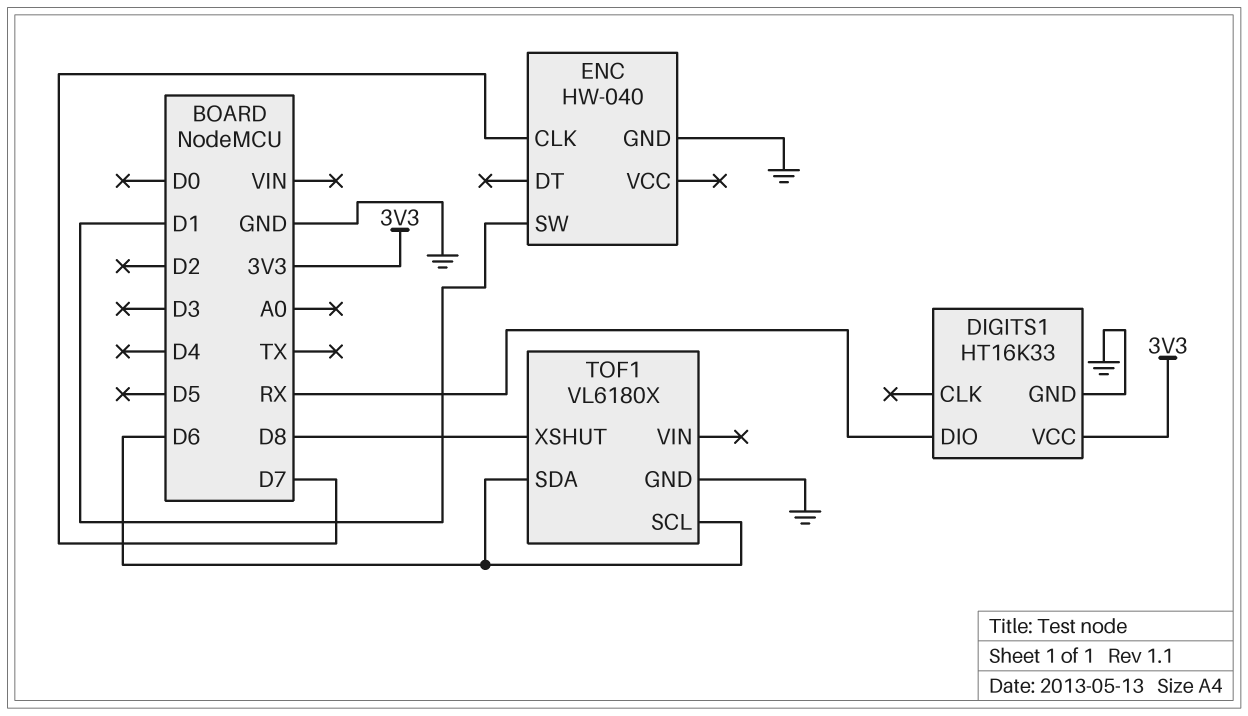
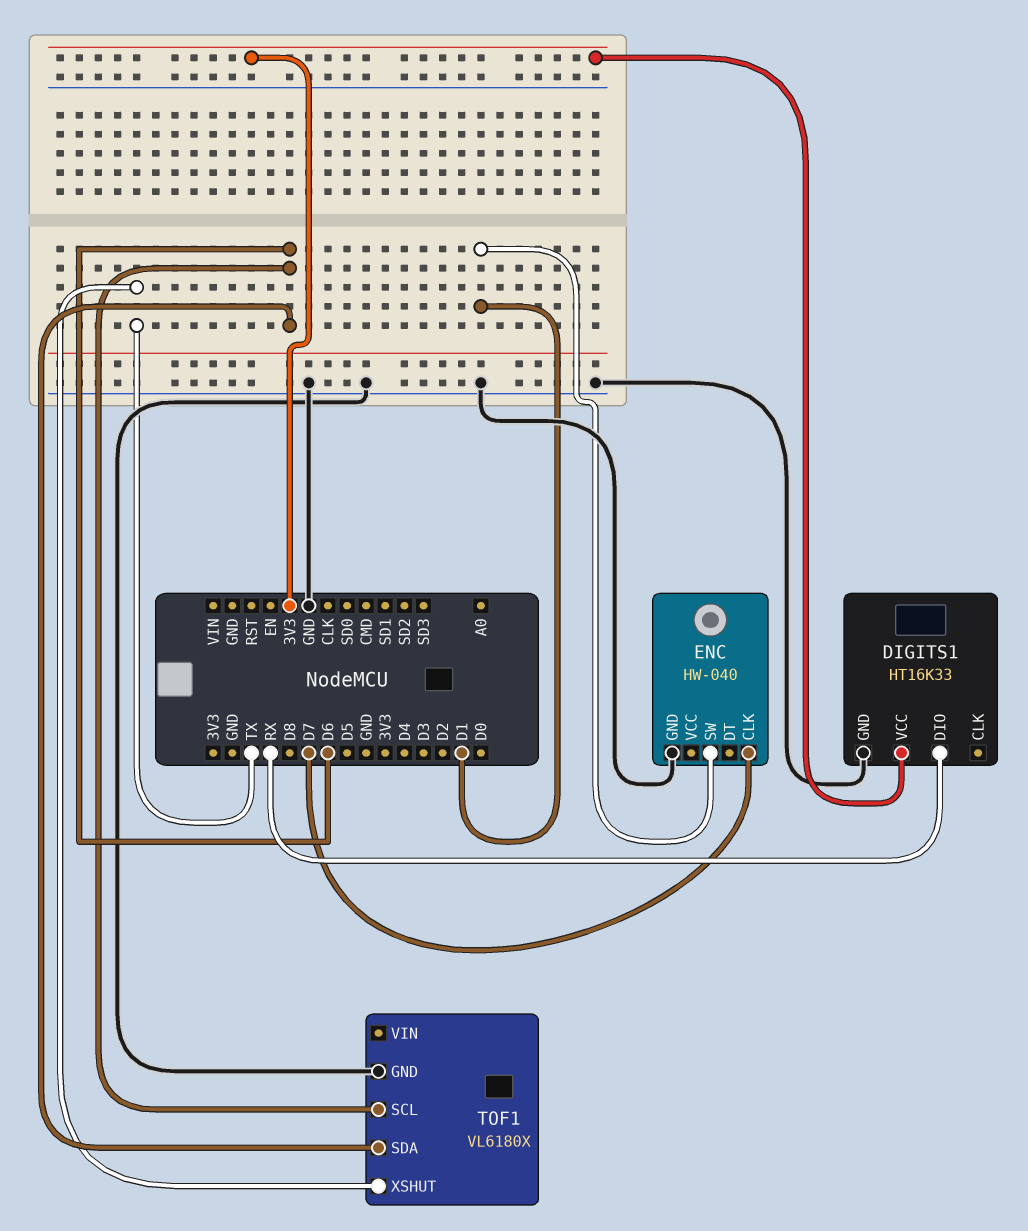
TOF1 pin XSHUT: D8 -> TX

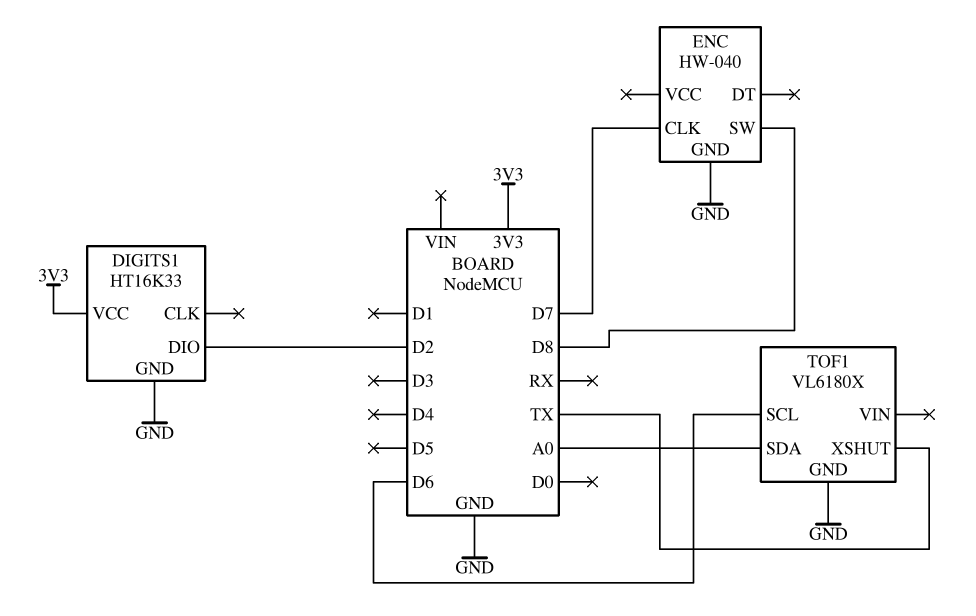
DIGITS1 pin DIO: RX -> D2
ENC pin SW: D1 -> D8
TOF1 pin SDA: D6 -> A0

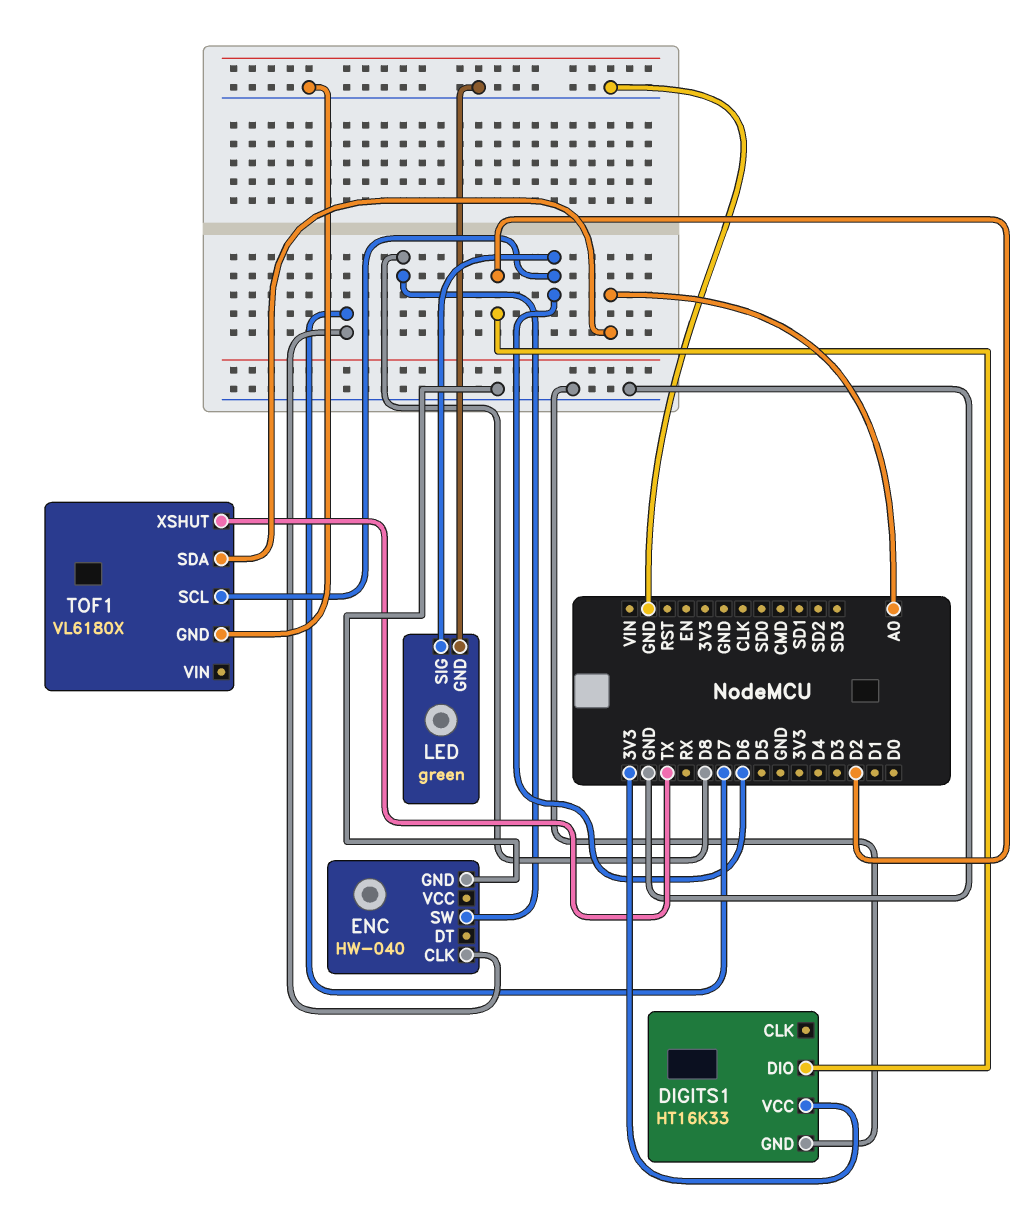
LED: none -> green
LED pin GND: none -> GND
LED pin SIG: none -> D6

